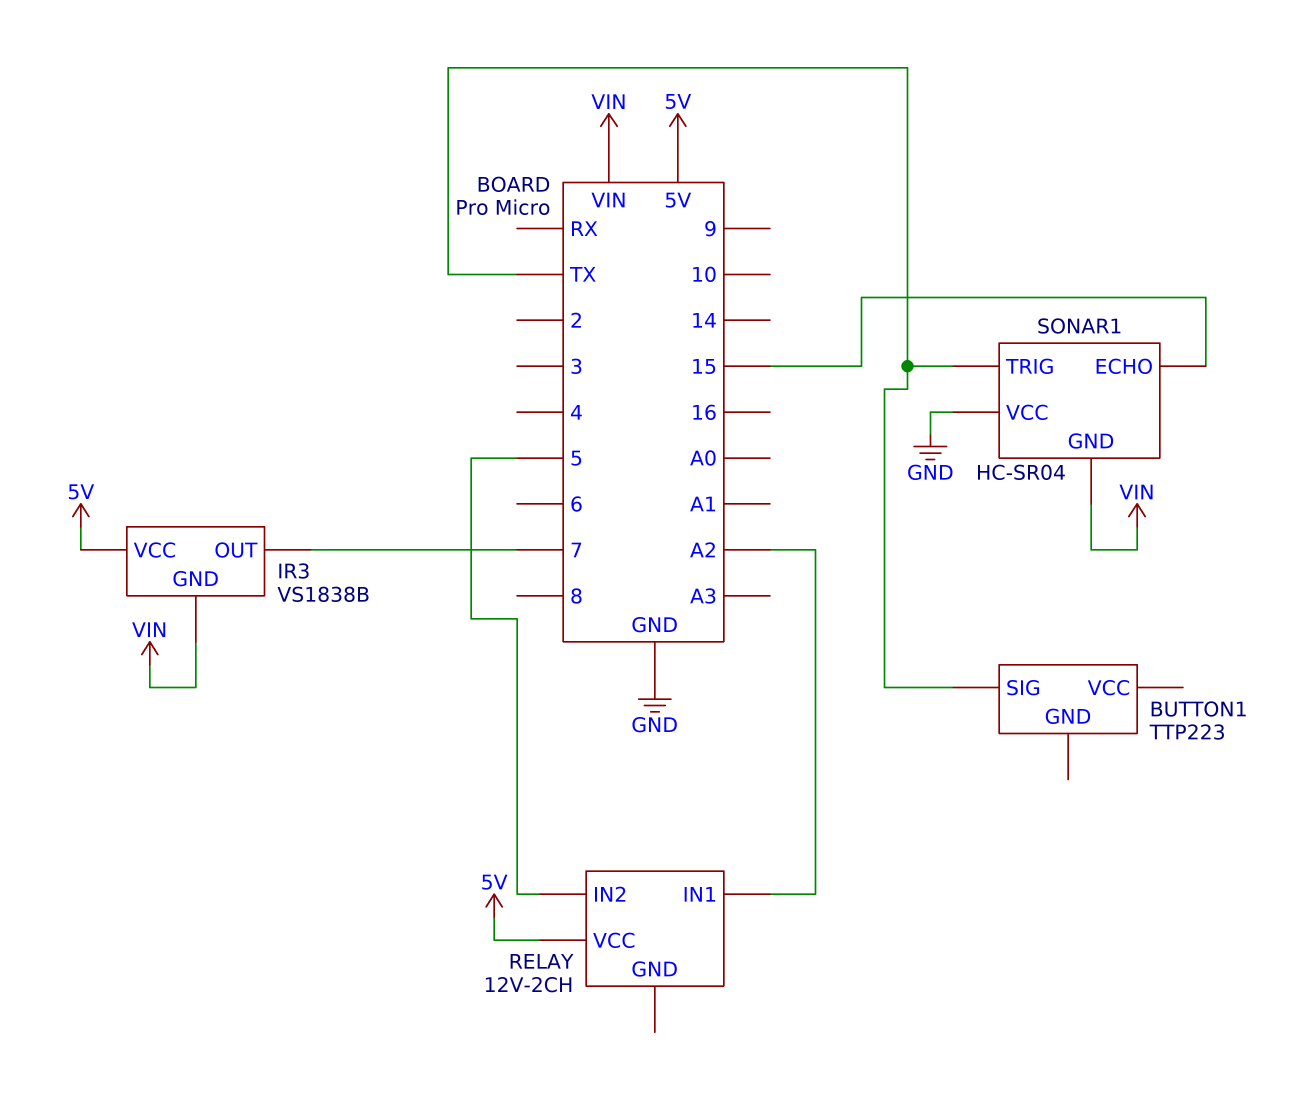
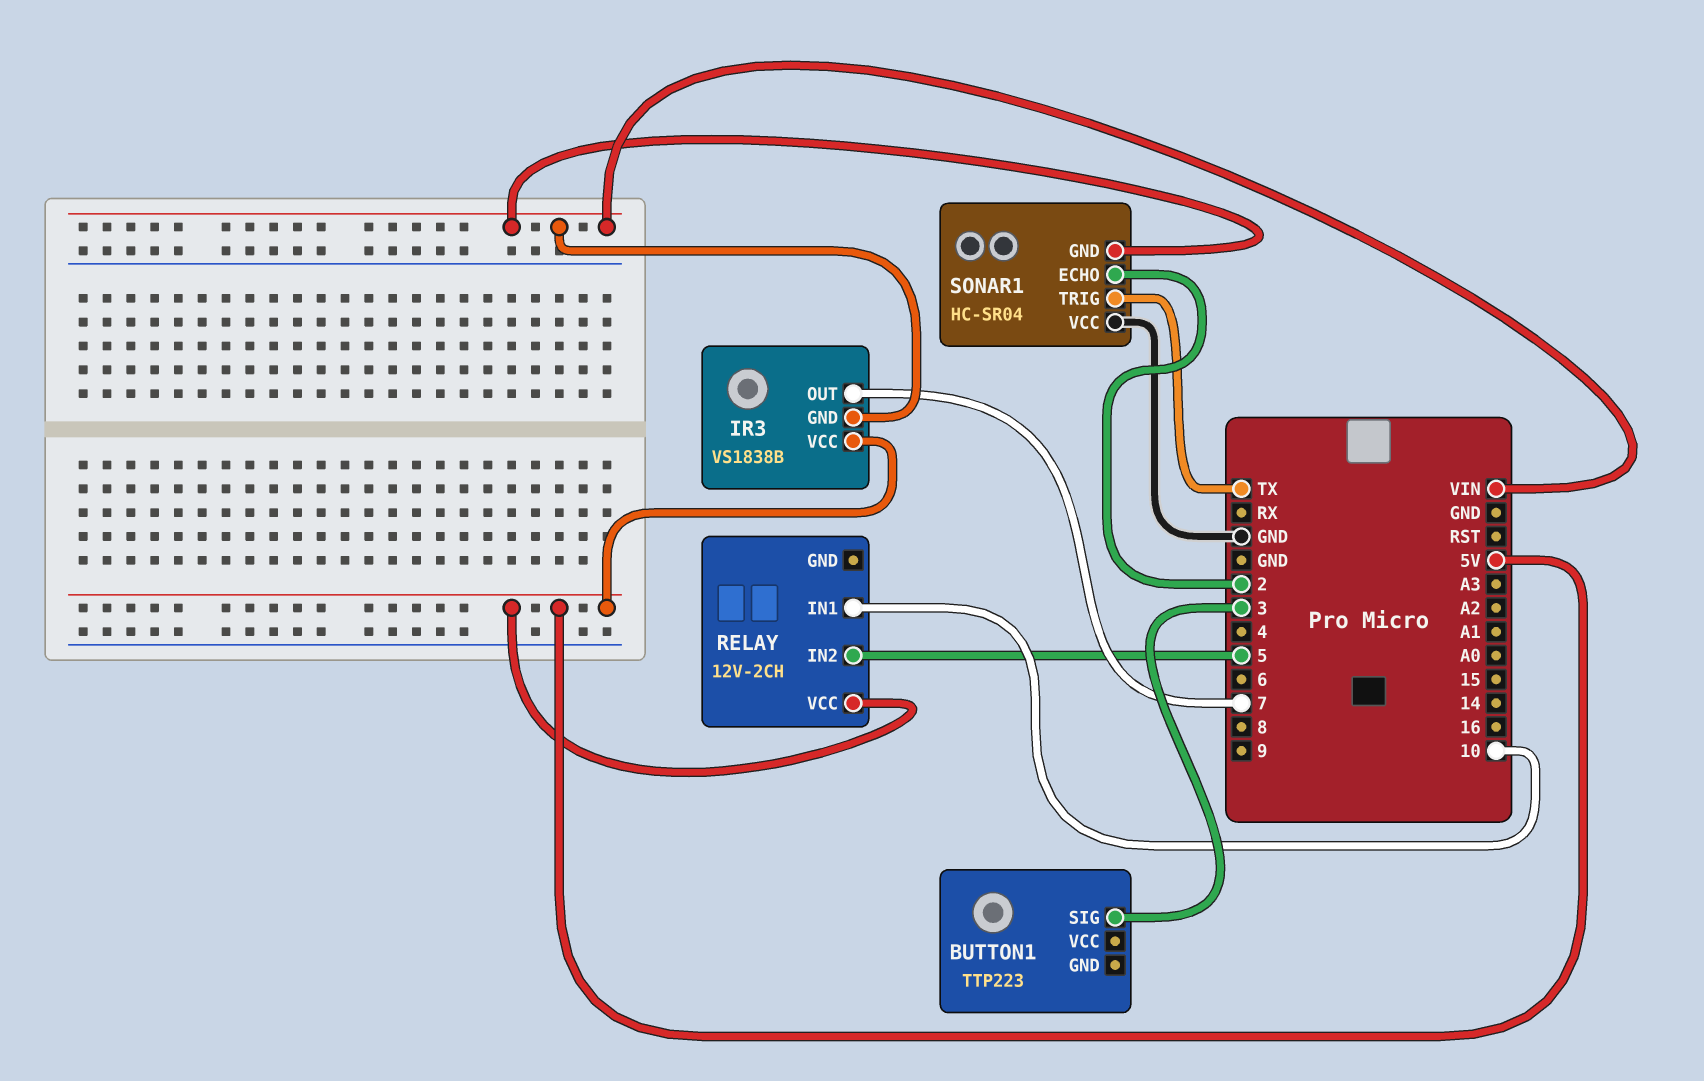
BUTTON1 pin SIG: TX -> 3
RELAY pin IN1: A2 -> 10
SONAR1 pin ECHO: 15 -> 2

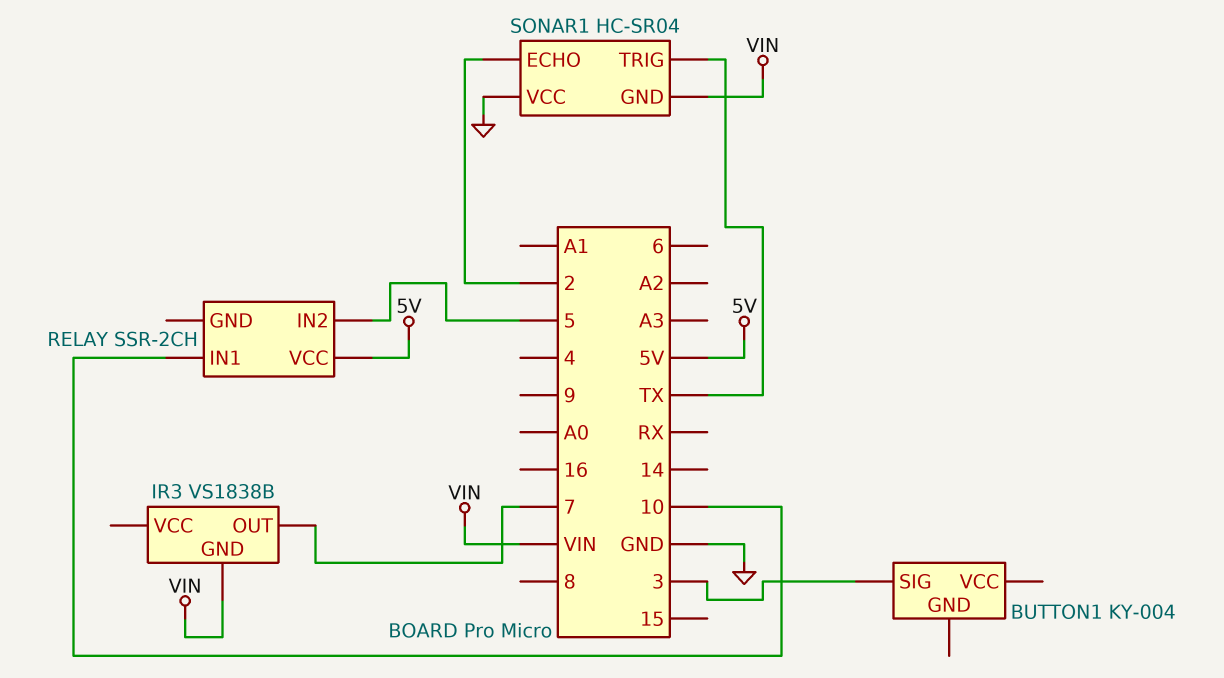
BUTTON1: TTP223 -> KY-004
IR3 pin VCC: 5V -> none
RELAY: 12V-2CH -> SSR-2CH

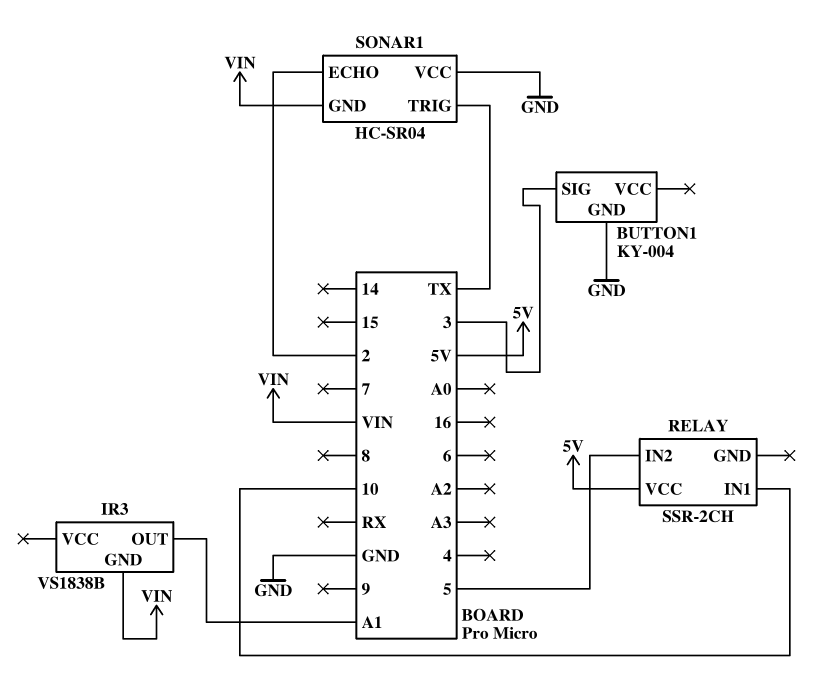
BUTTON1 pin GND: none -> GND
IR3 pin OUT: 7 -> A1

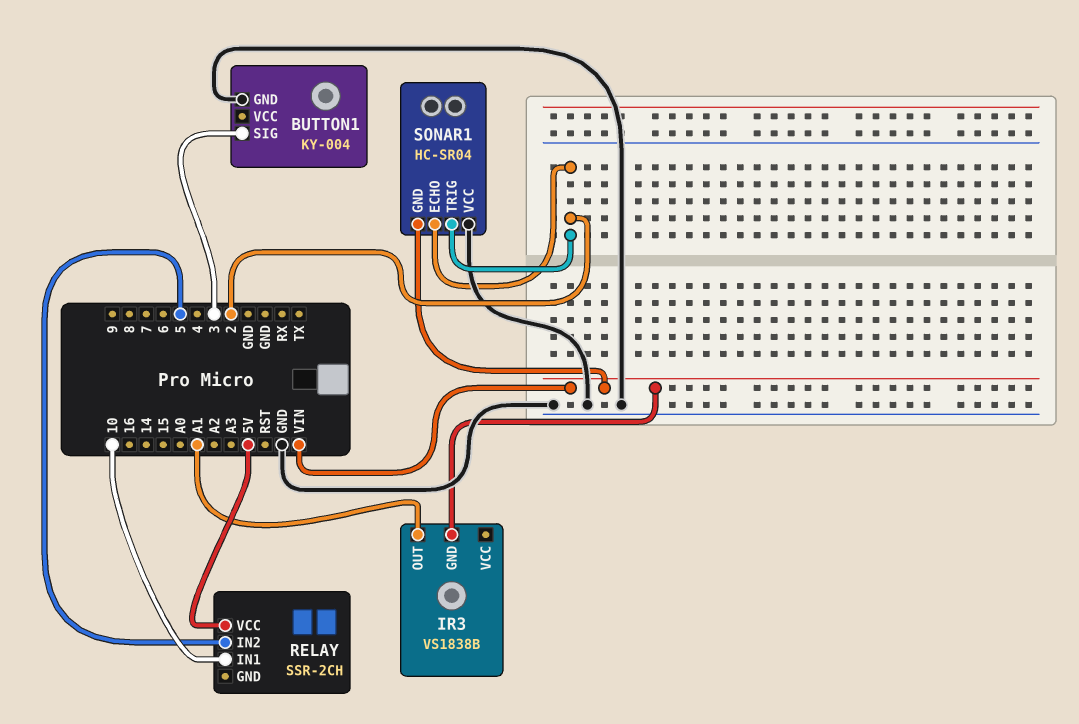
SONAR1 pin TRIG: TX -> 2

